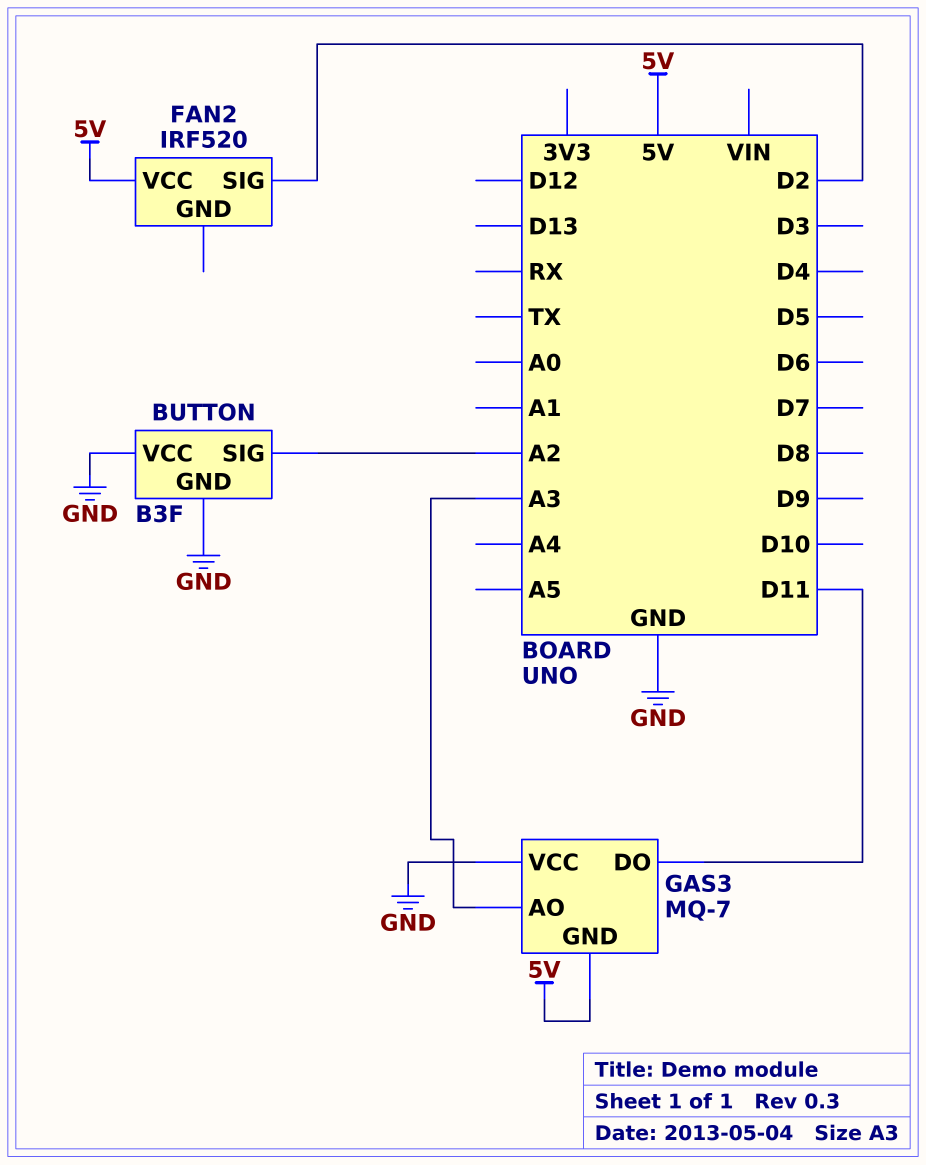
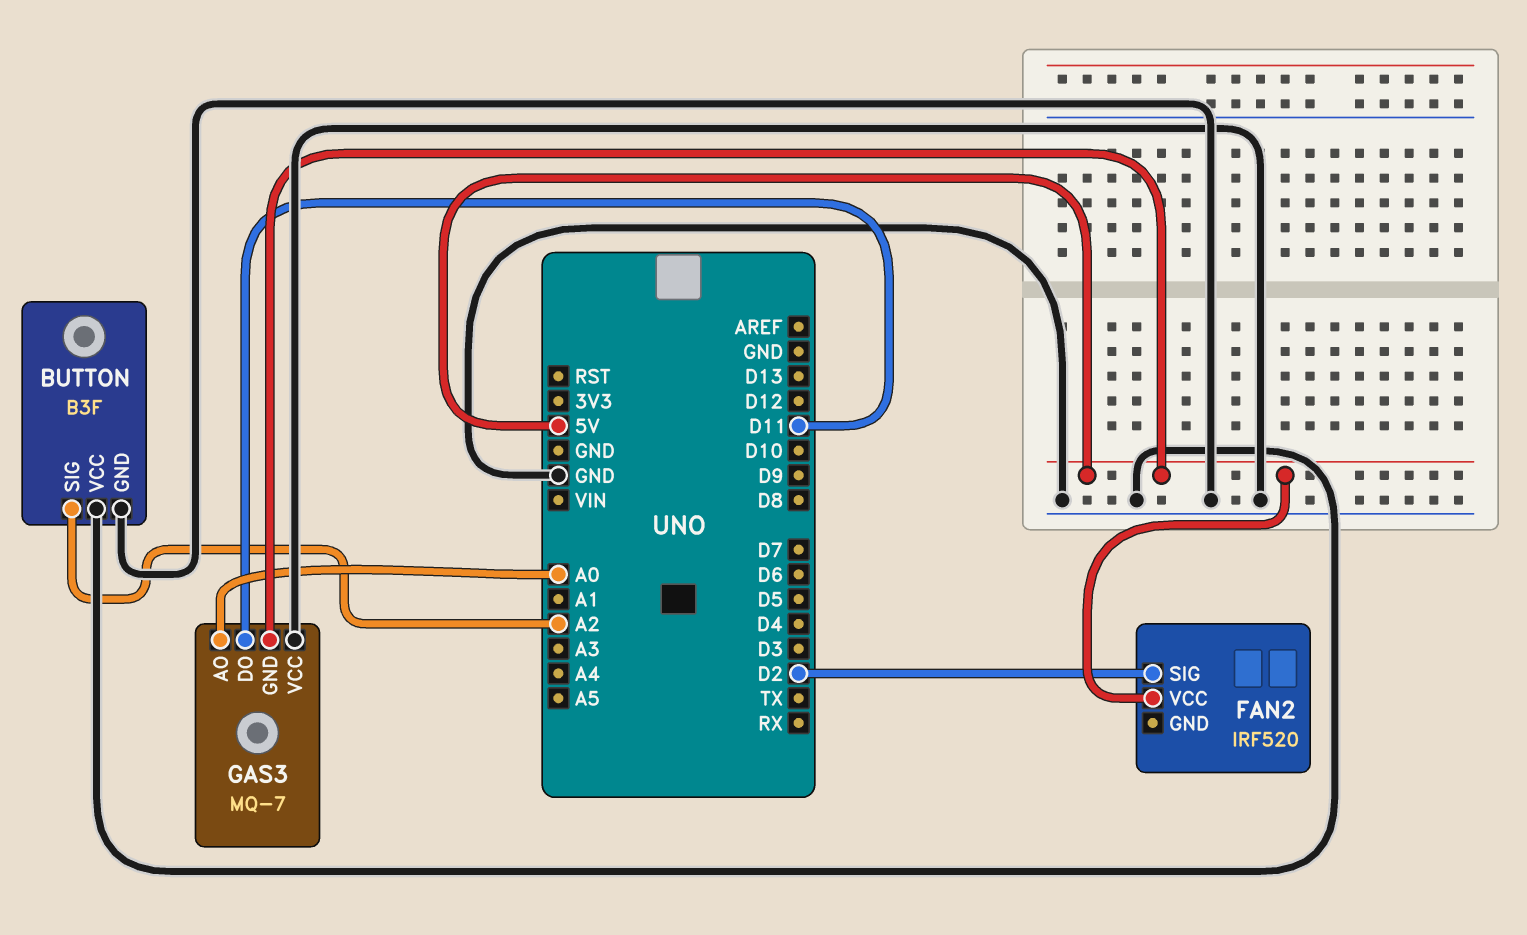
GAS3 pin AO: A3 -> A0

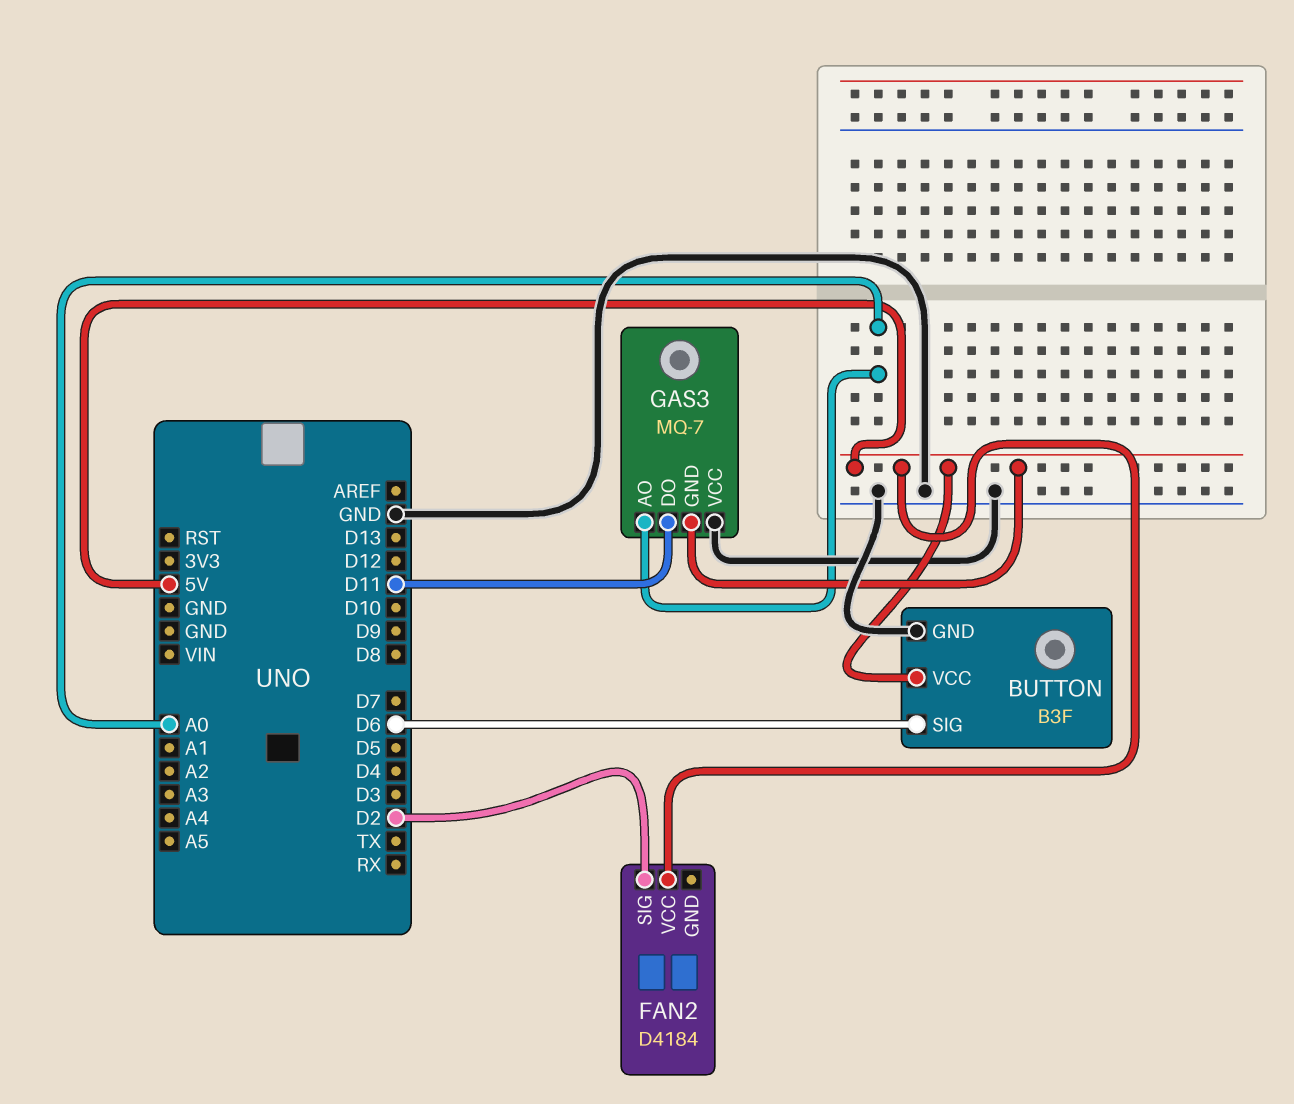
BUTTON pin SIG: A2 -> D6
BUTTON pin VCC: GND -> 5V
FAN2: IRF520 -> D4184

